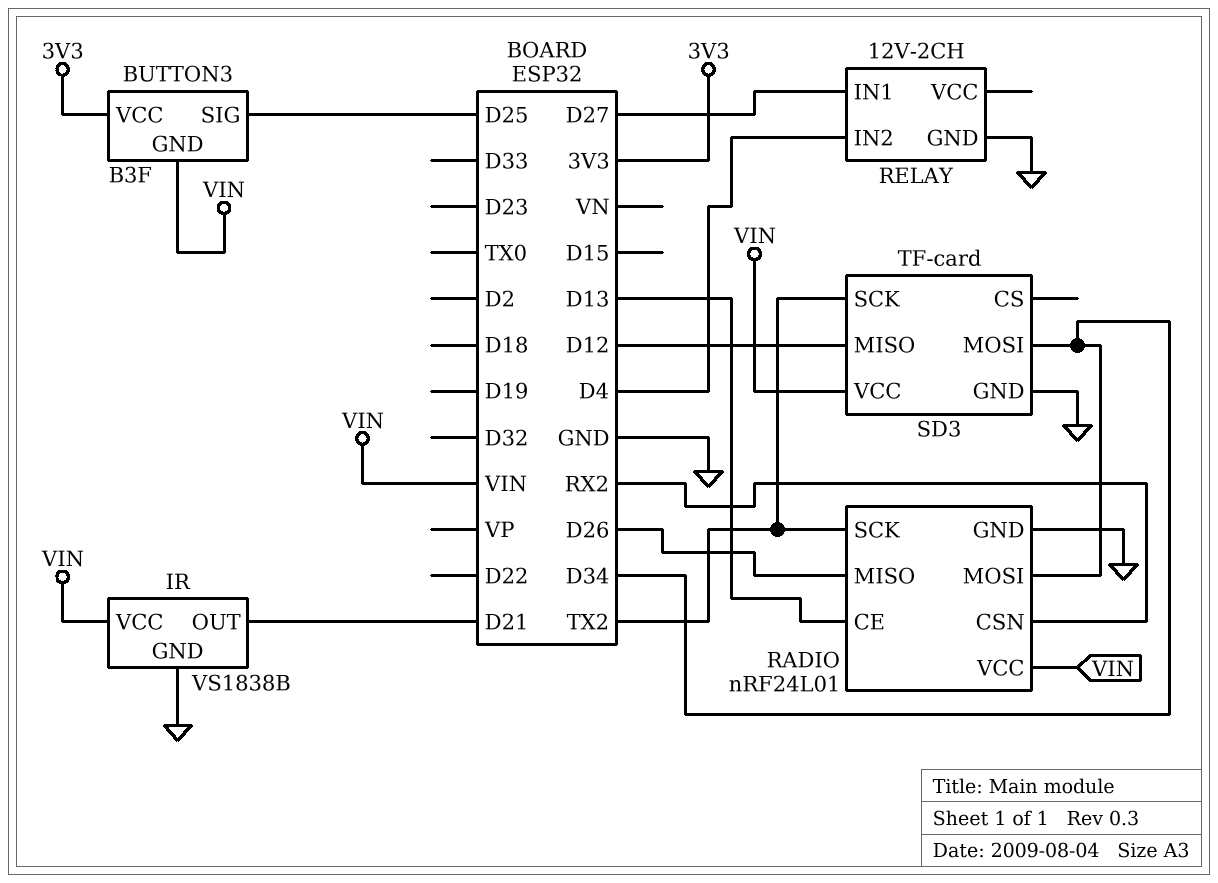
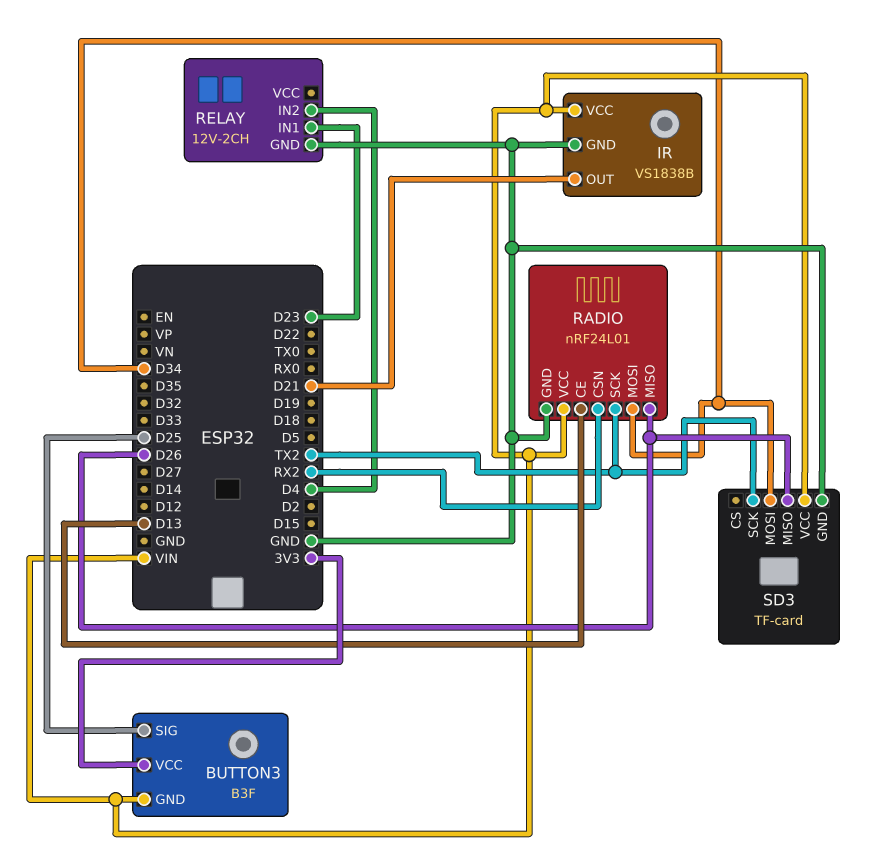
RELAY pin IN1: D27 -> D23
SD3 pin MISO: D12 -> D26

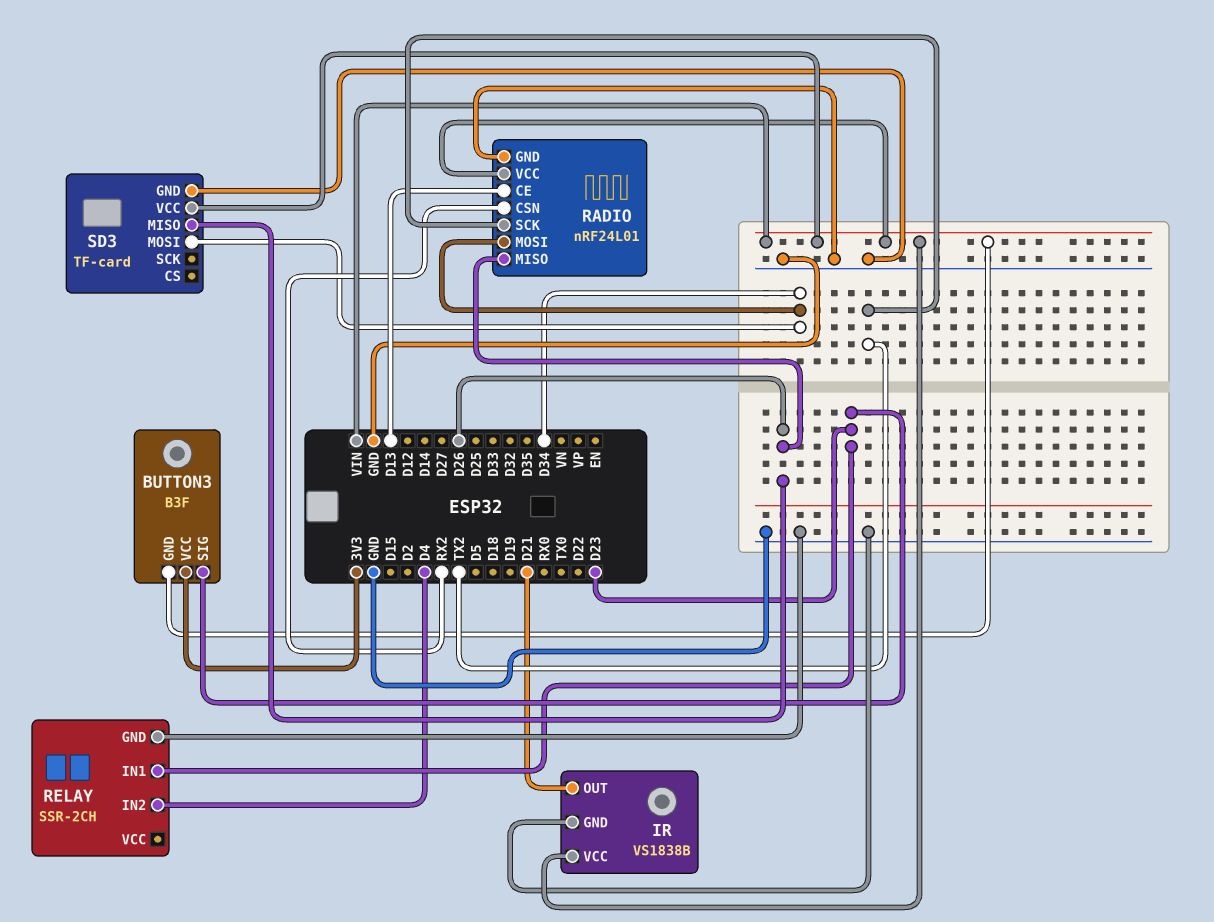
BUTTON3 pin SIG: D25 -> D23
RELAY: 12V-2CH -> SSR-2CH
SD3 pin SCK: TX2 -> none

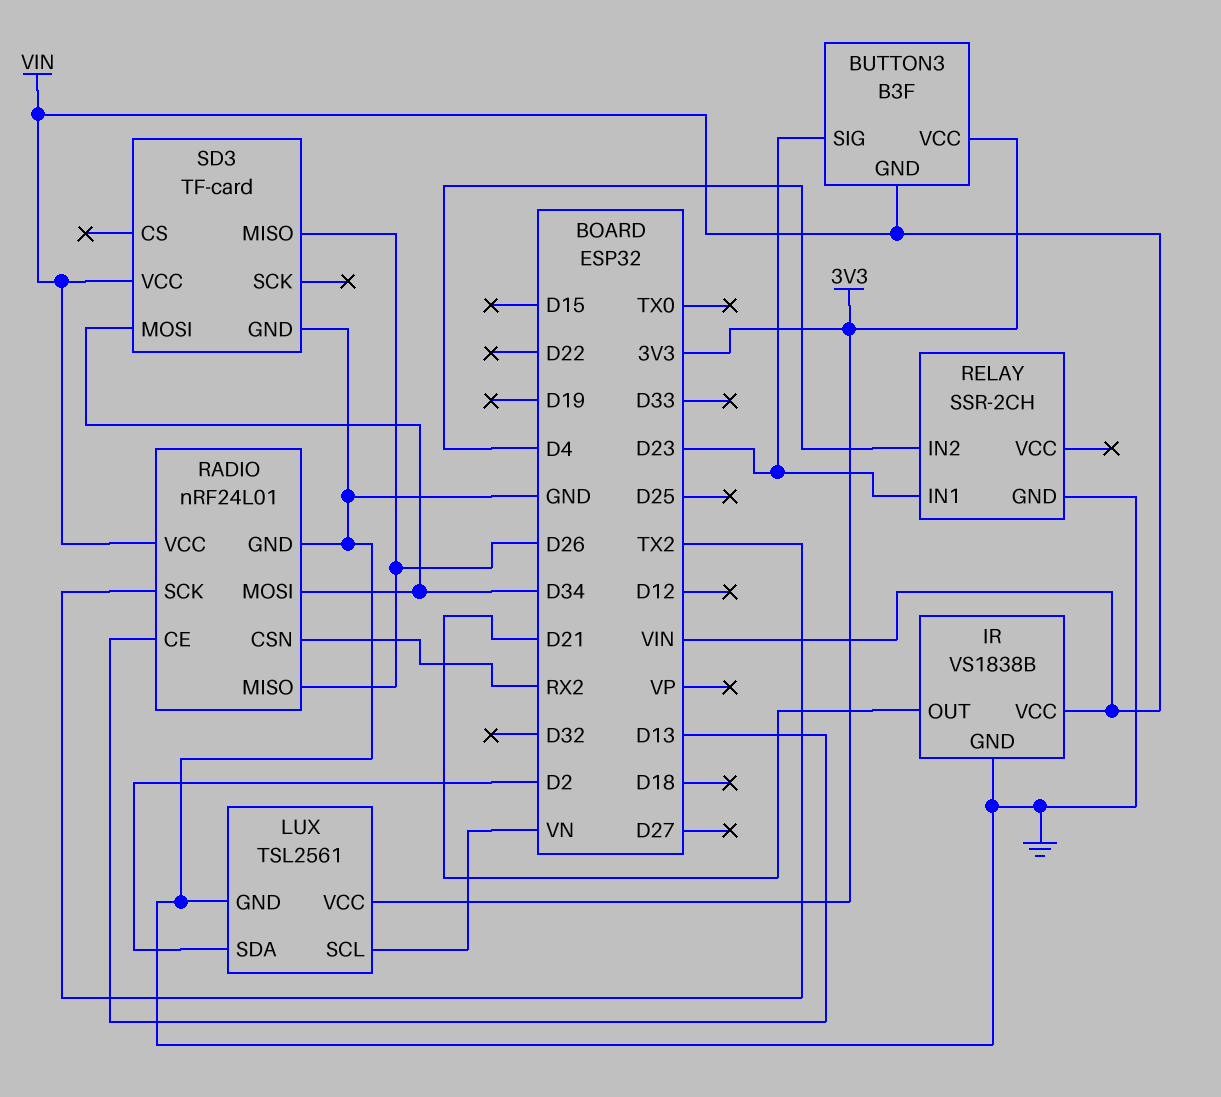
LUX: none -> TSL2561
LUX pin GND: none -> GND
LUX pin SCL: none -> VN
LUX pin SDA: none -> D2
LUX pin VCC: none -> 3V3

